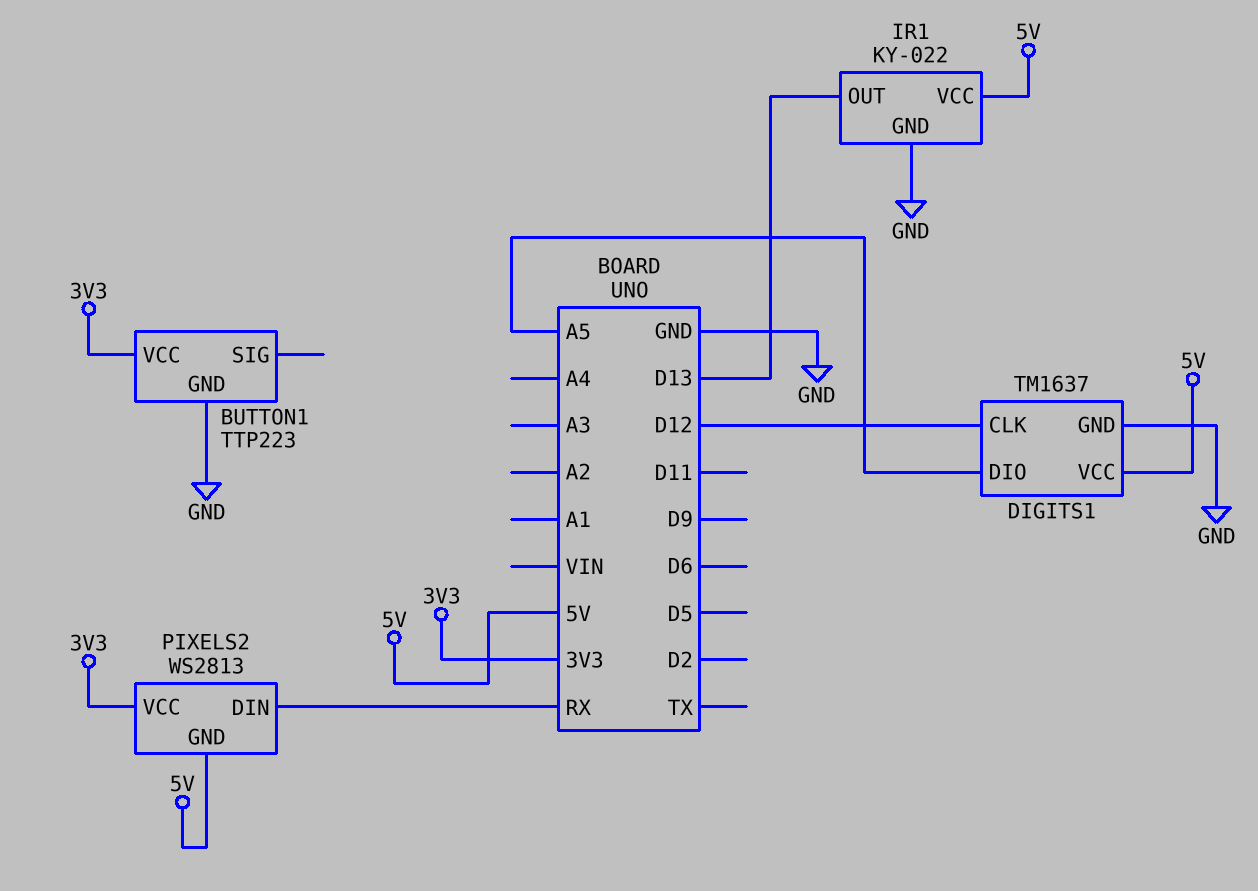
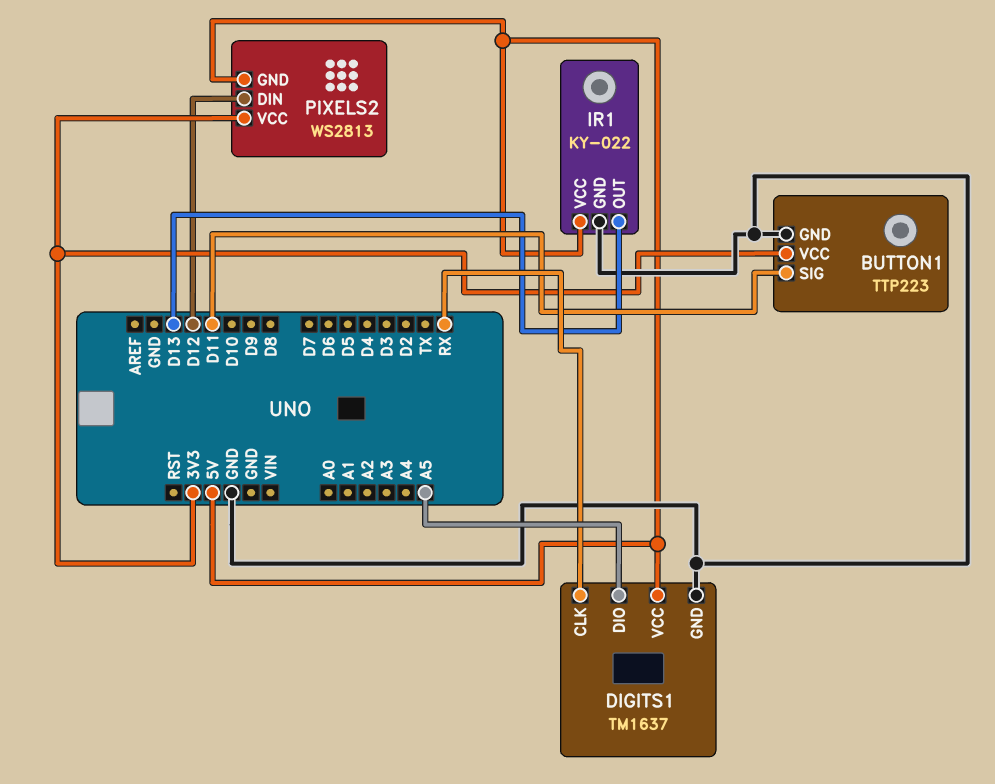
BUTTON1 pin SIG: none -> D11
DIGITS1 pin CLK: D12 -> RX
PIXELS2 pin DIN: RX -> D12

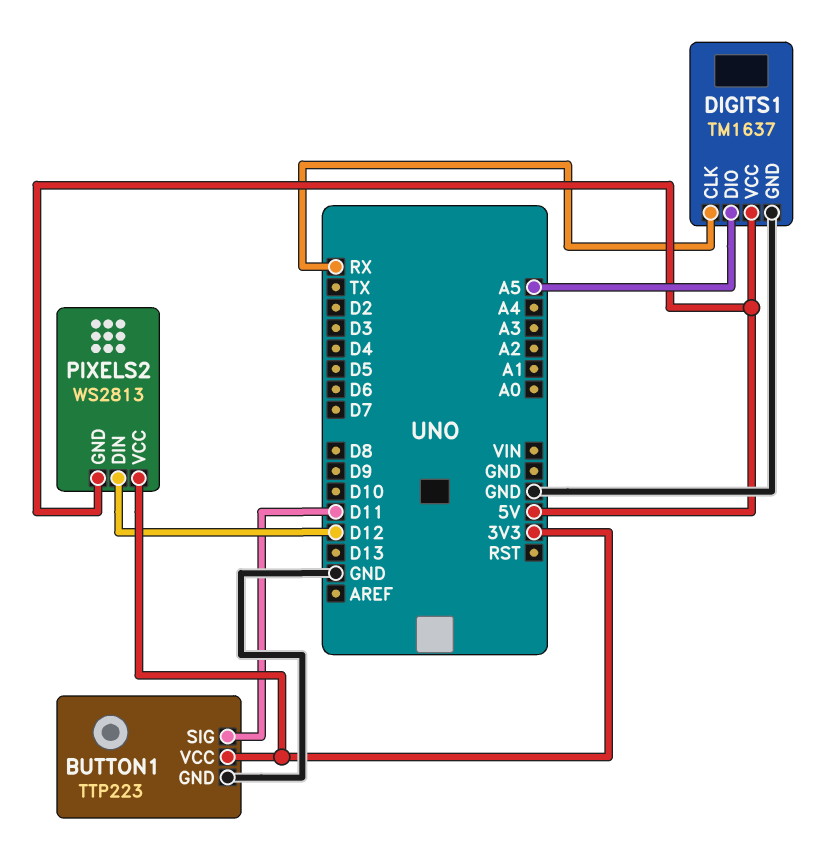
IR1: KY-022 -> none
IR1 pin GND: GND -> none
IR1 pin OUT: D13 -> none
IR1 pin VCC: 5V -> none

